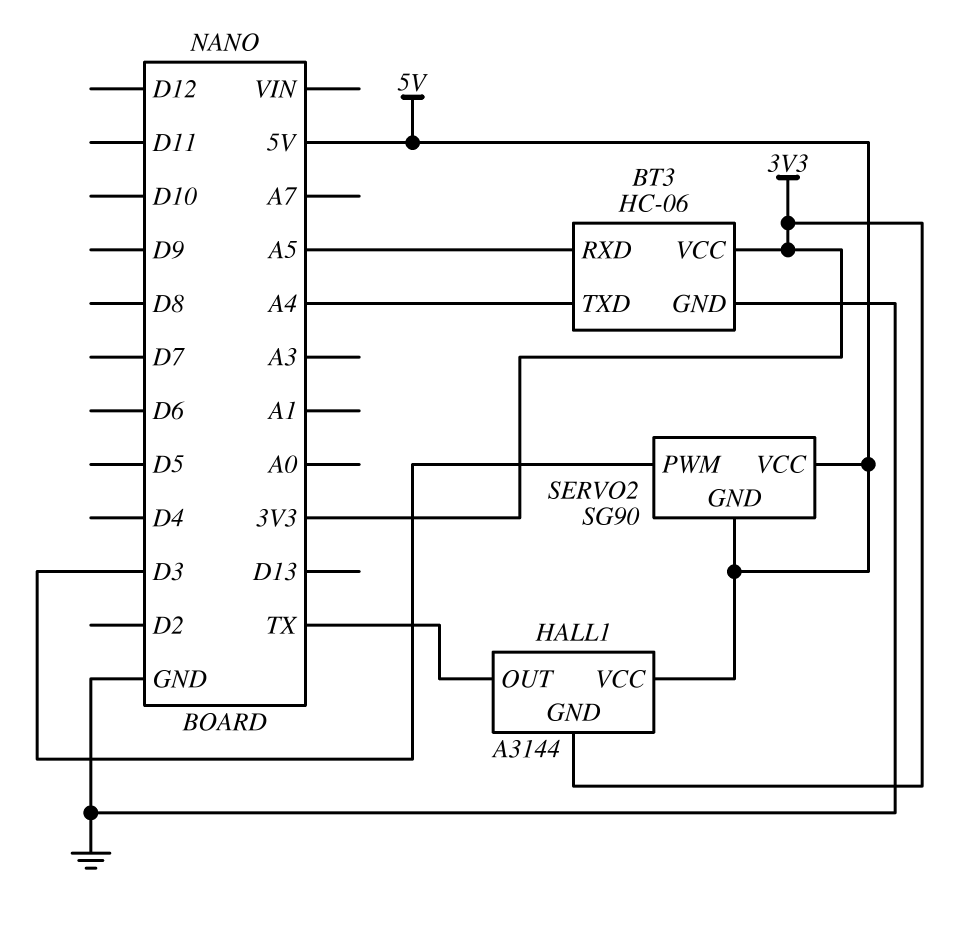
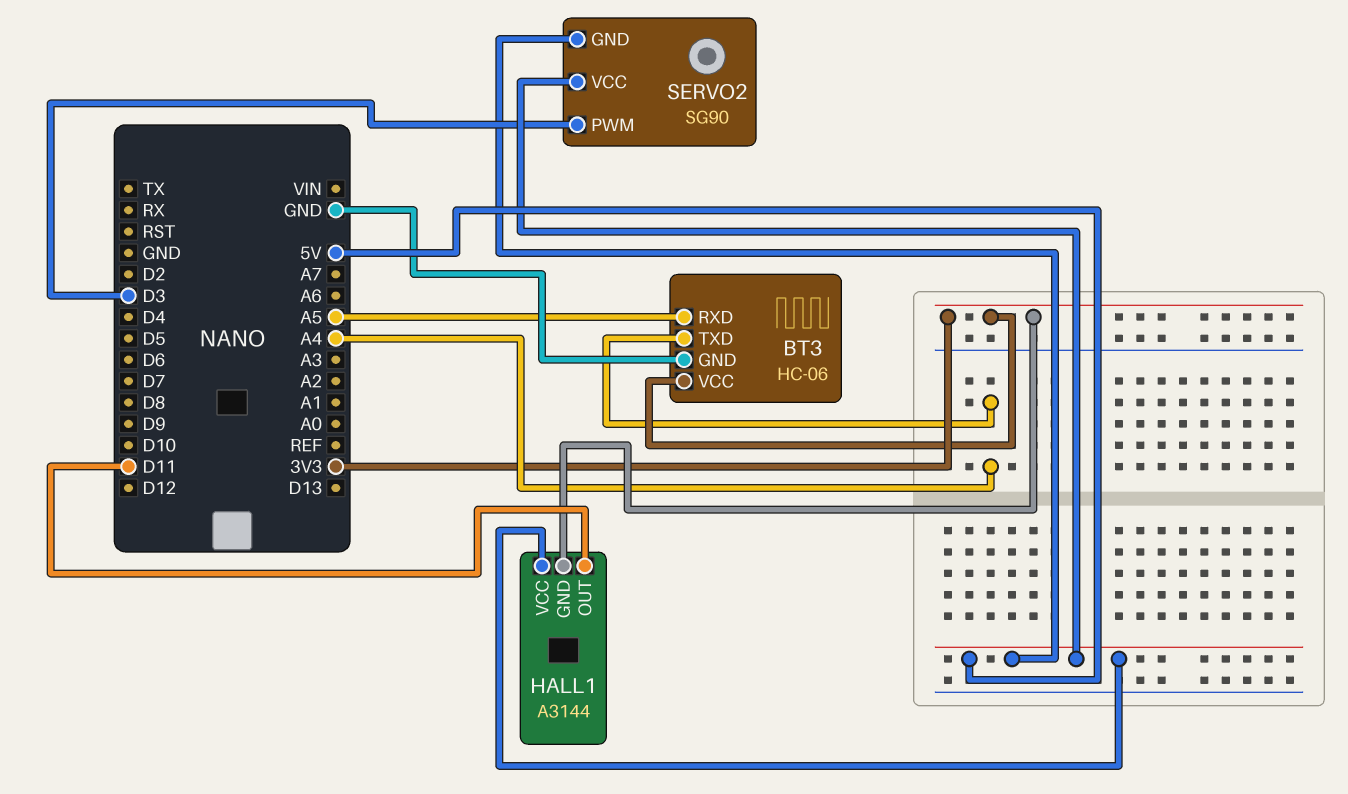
HALL1 pin OUT: TX -> D11

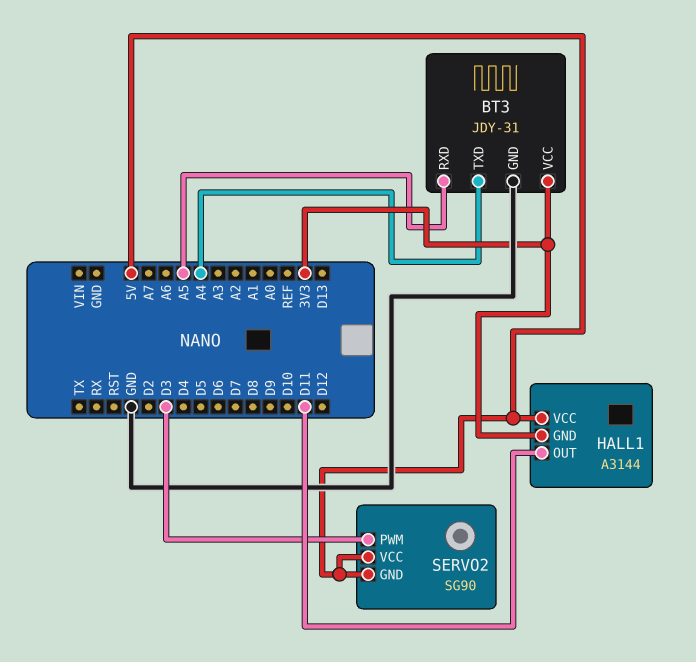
BT3: HC-06 -> JDY-31

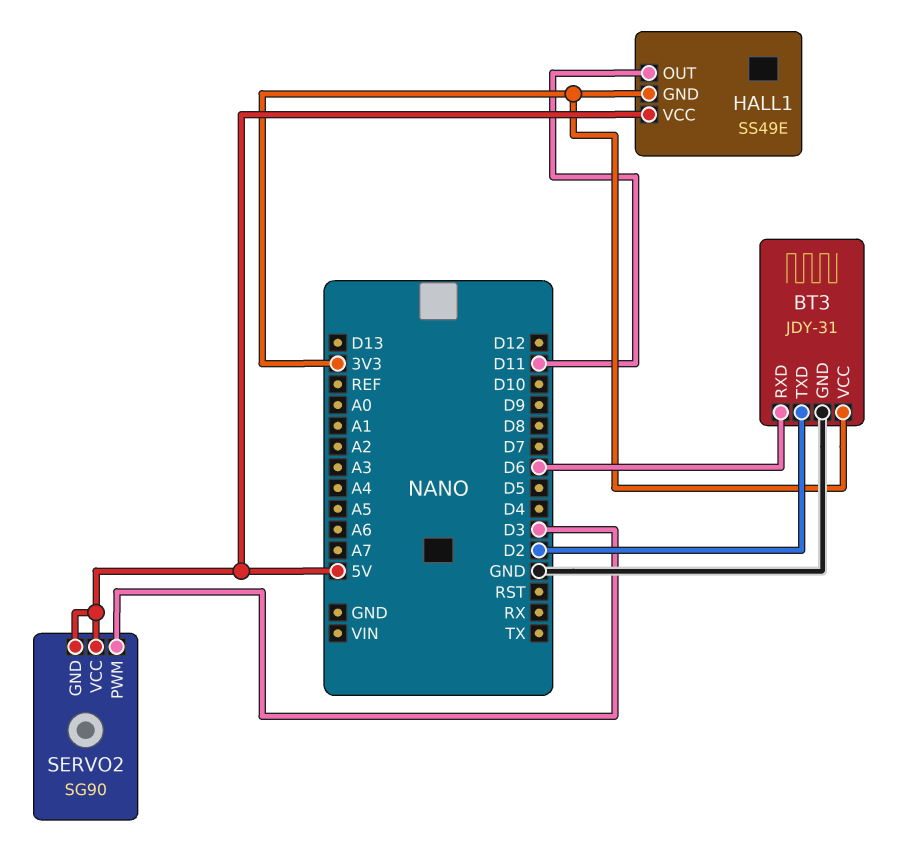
BT3 pin RXD: A5 -> D6
BT3 pin TXD: A4 -> D2
HALL1: A3144 -> SS49E

